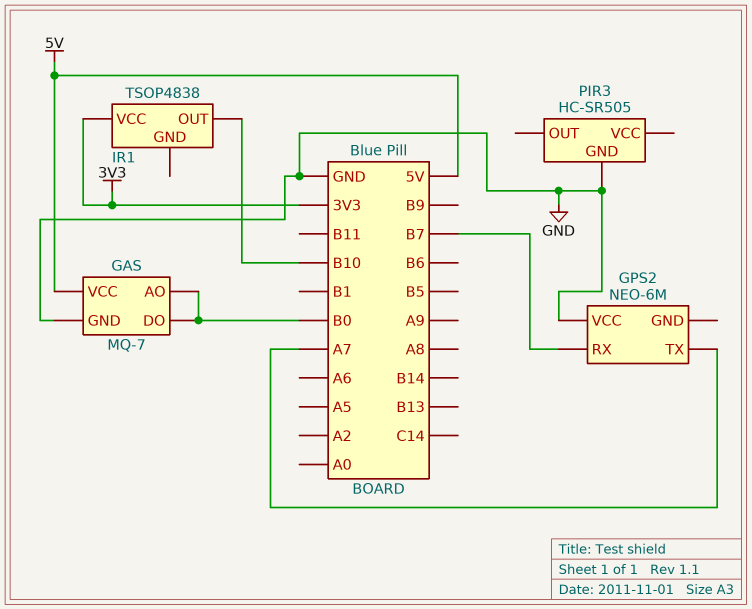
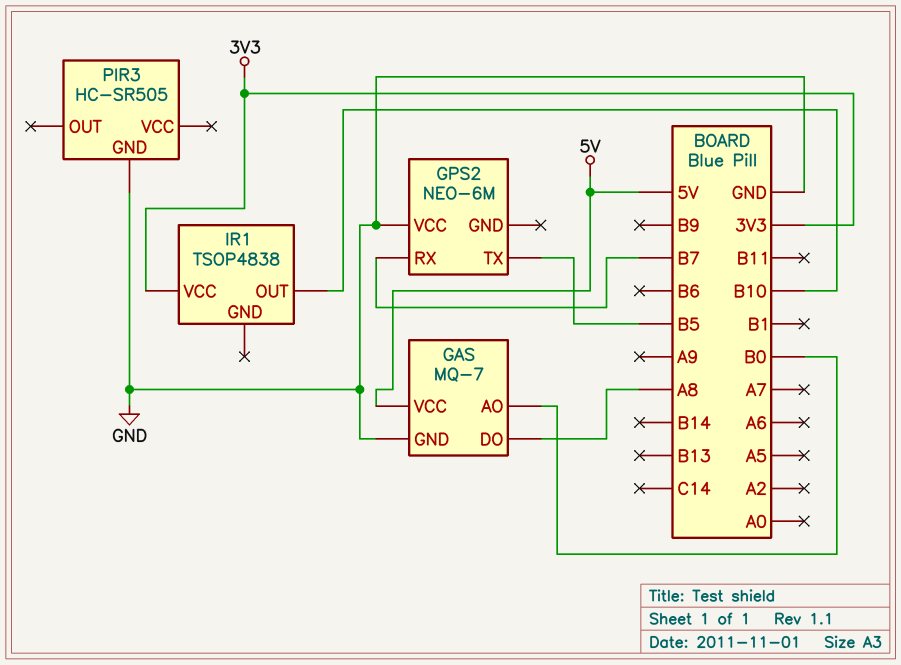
GAS pin DO: B0 -> A8
GPS2 pin TX: A7 -> B5

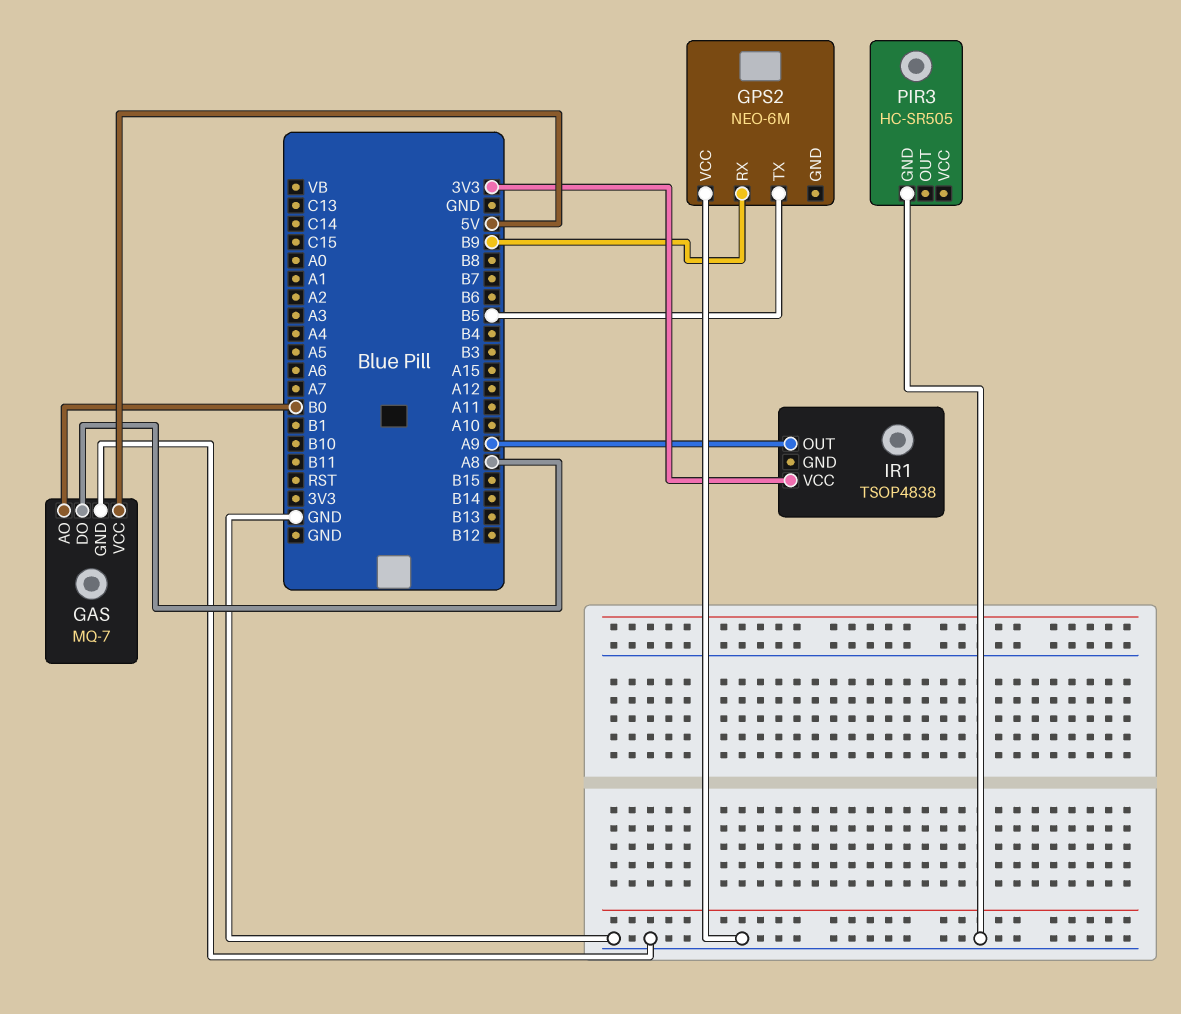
GPS2 pin RX: B7 -> B9
IR1 pin OUT: B10 -> A9

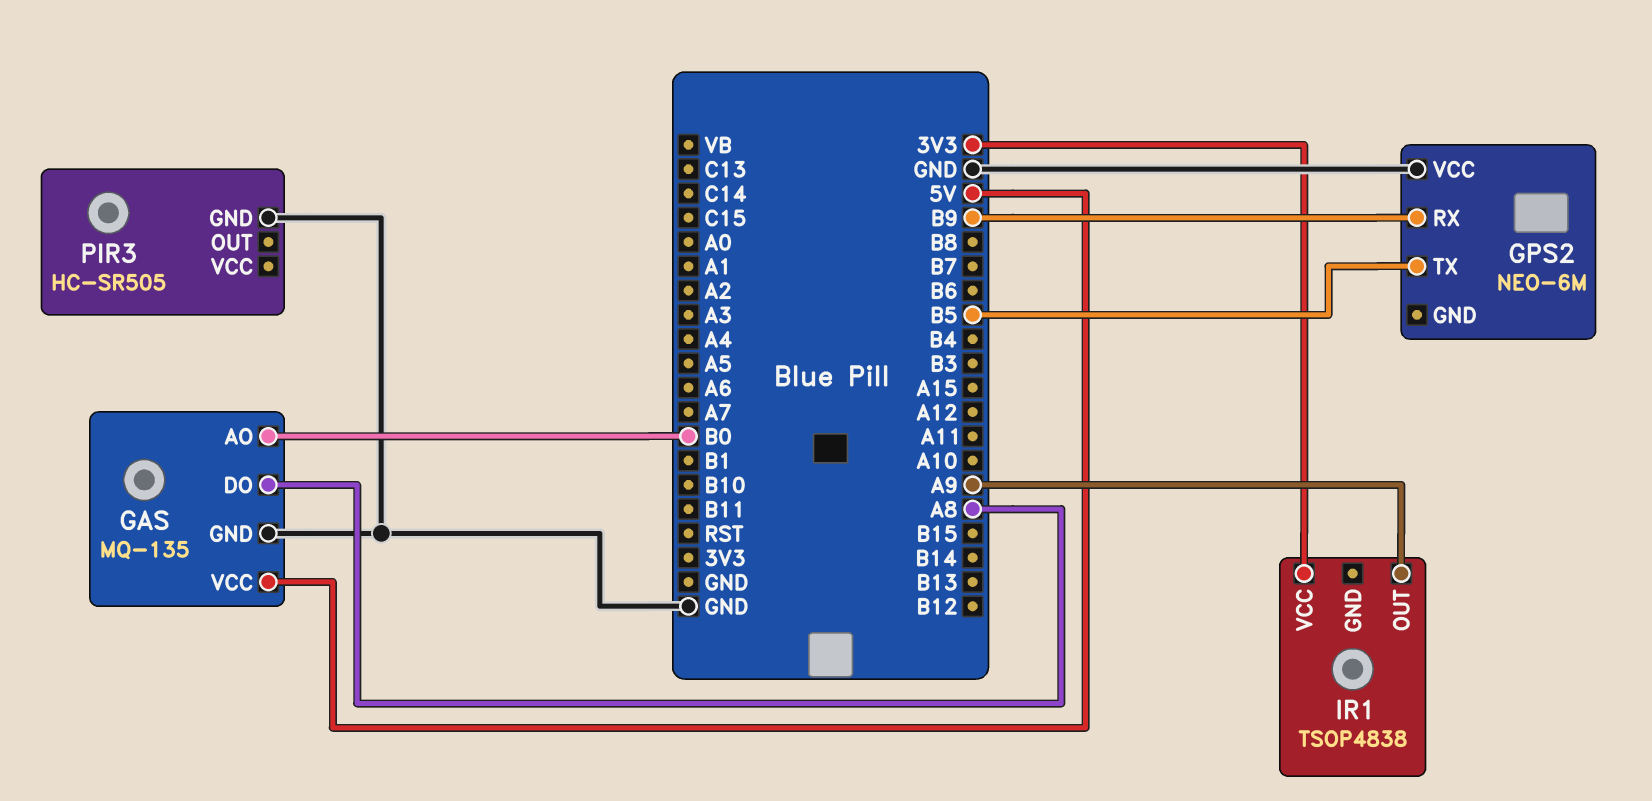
GAS: MQ-7 -> MQ-135

